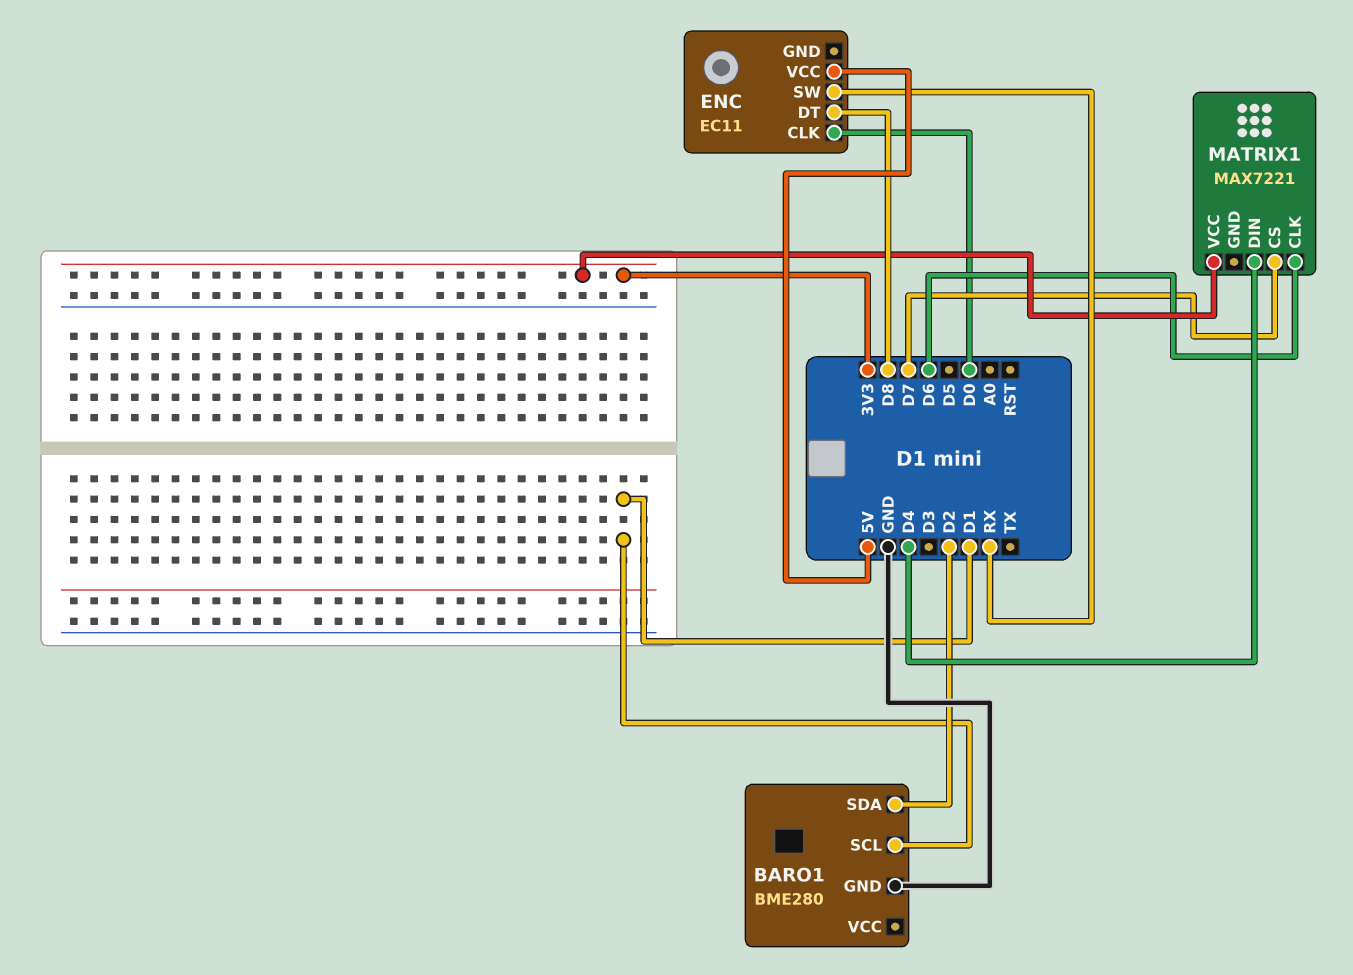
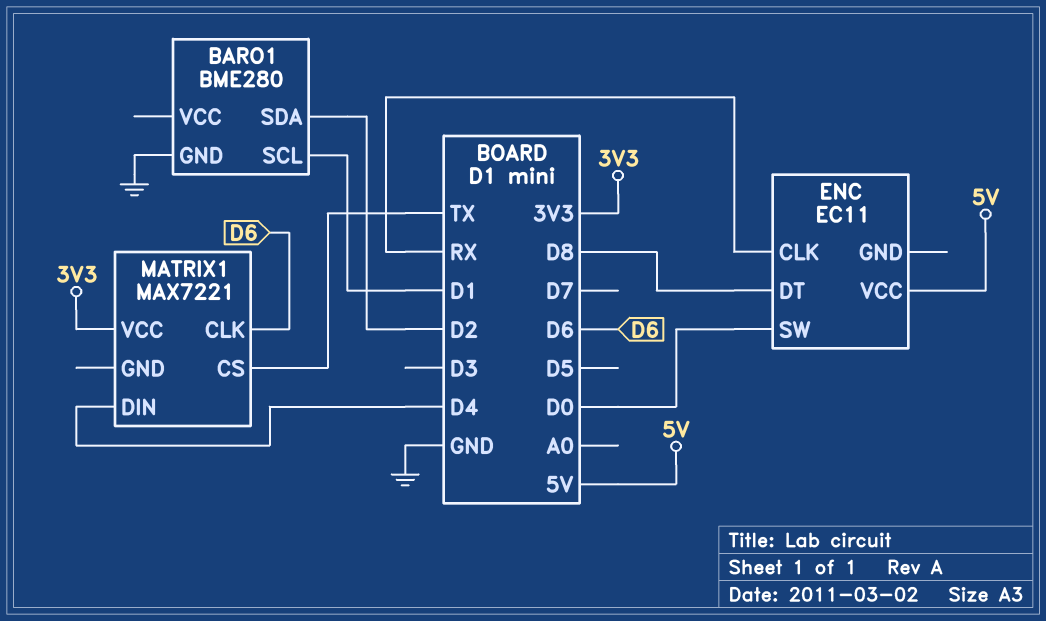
ENC pin CLK: D0 -> RX
ENC pin SW: RX -> D0
MATRIX1 pin CS: D7 -> TX

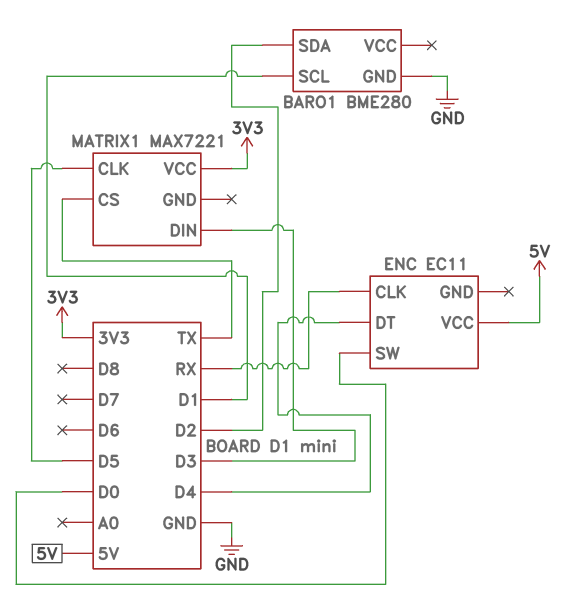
ENC pin DT: D8 -> D4
MATRIX1 pin CLK: D6 -> D5
MATRIX1 pin DIN: D4 -> D3

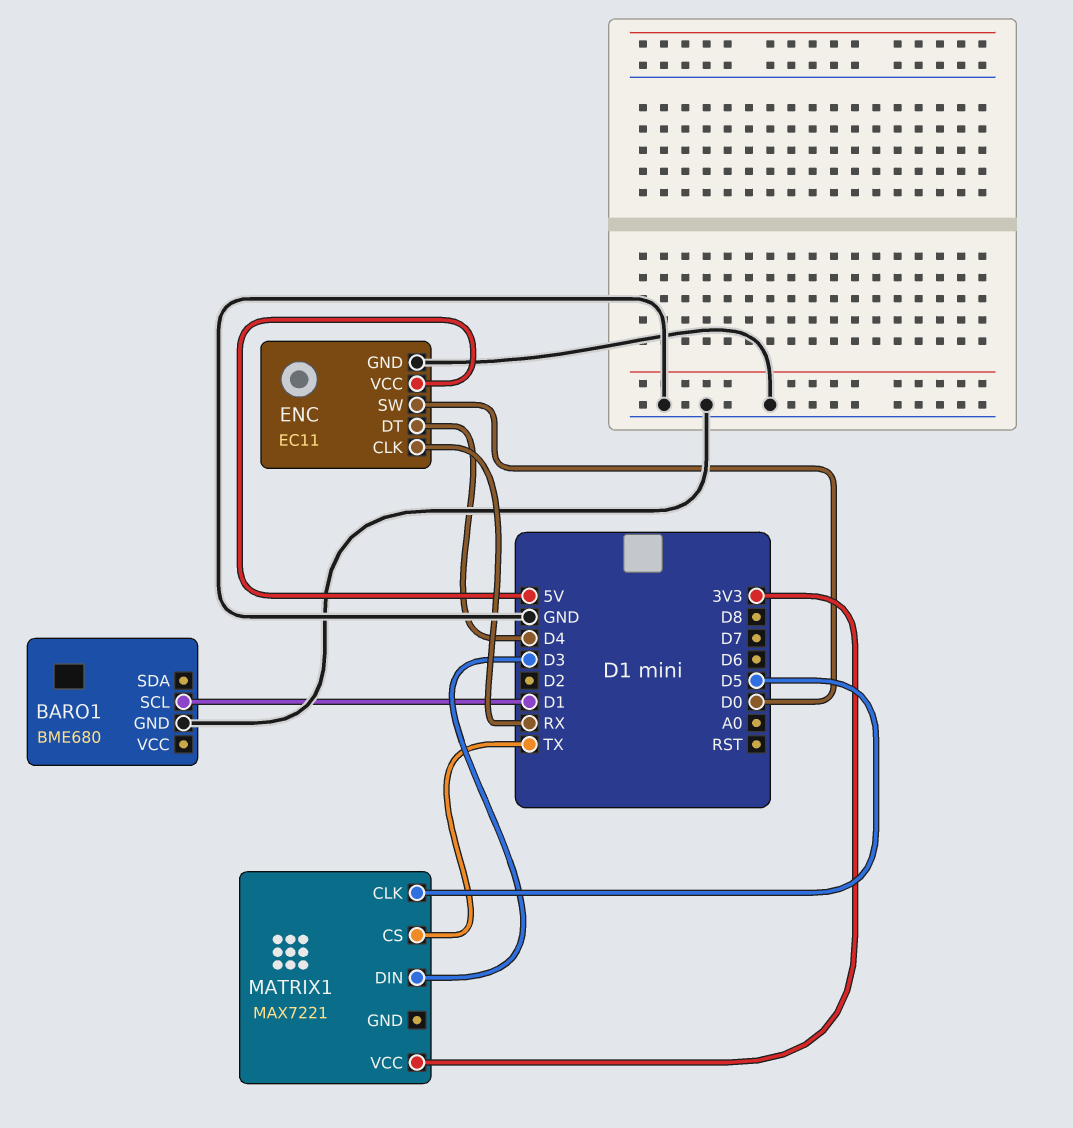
BARO1: BME280 -> BME680
BARO1 pin SDA: D2 -> none
ENC pin GND: none -> GND

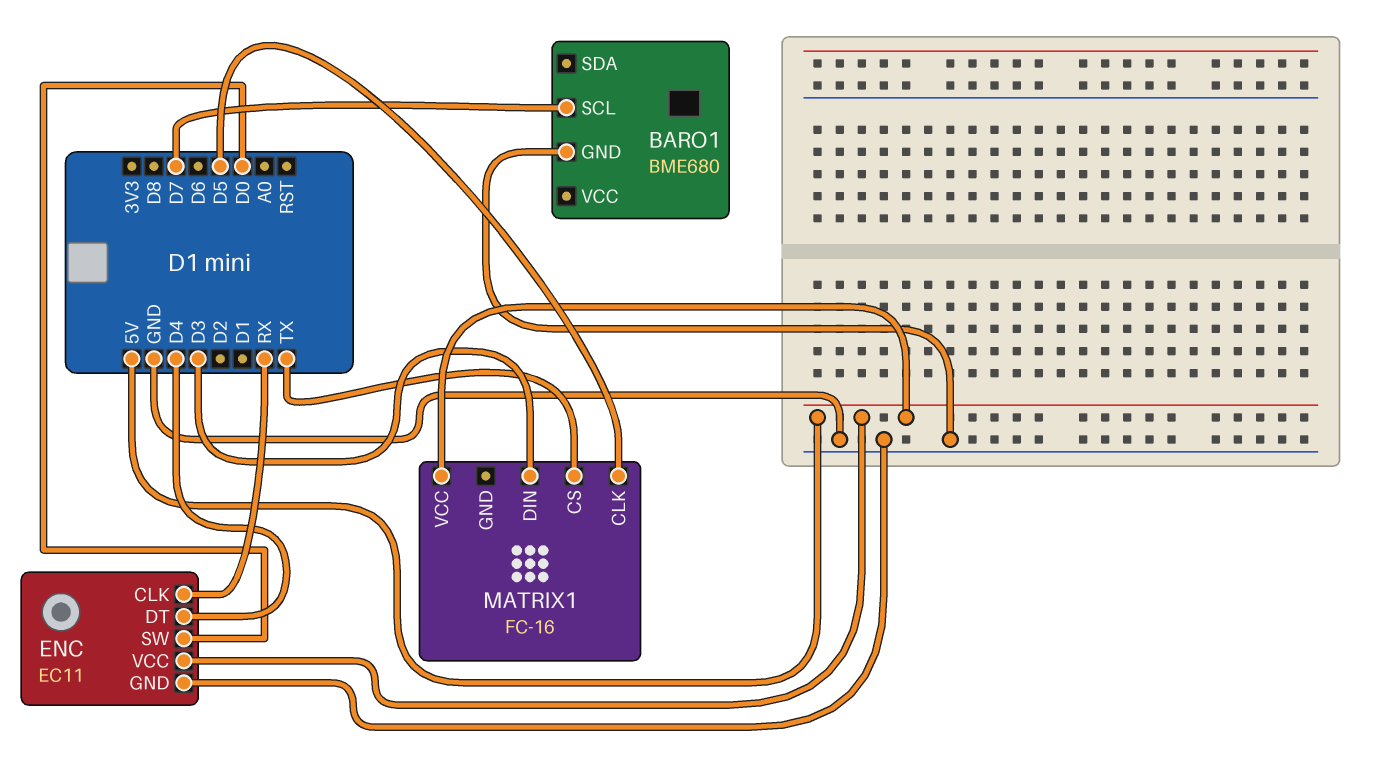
BARO1 pin SCL: D1 -> D7
MATRIX1: MAX7221 -> FC-16
MATRIX1 pin VCC: 3V3 -> 5V

